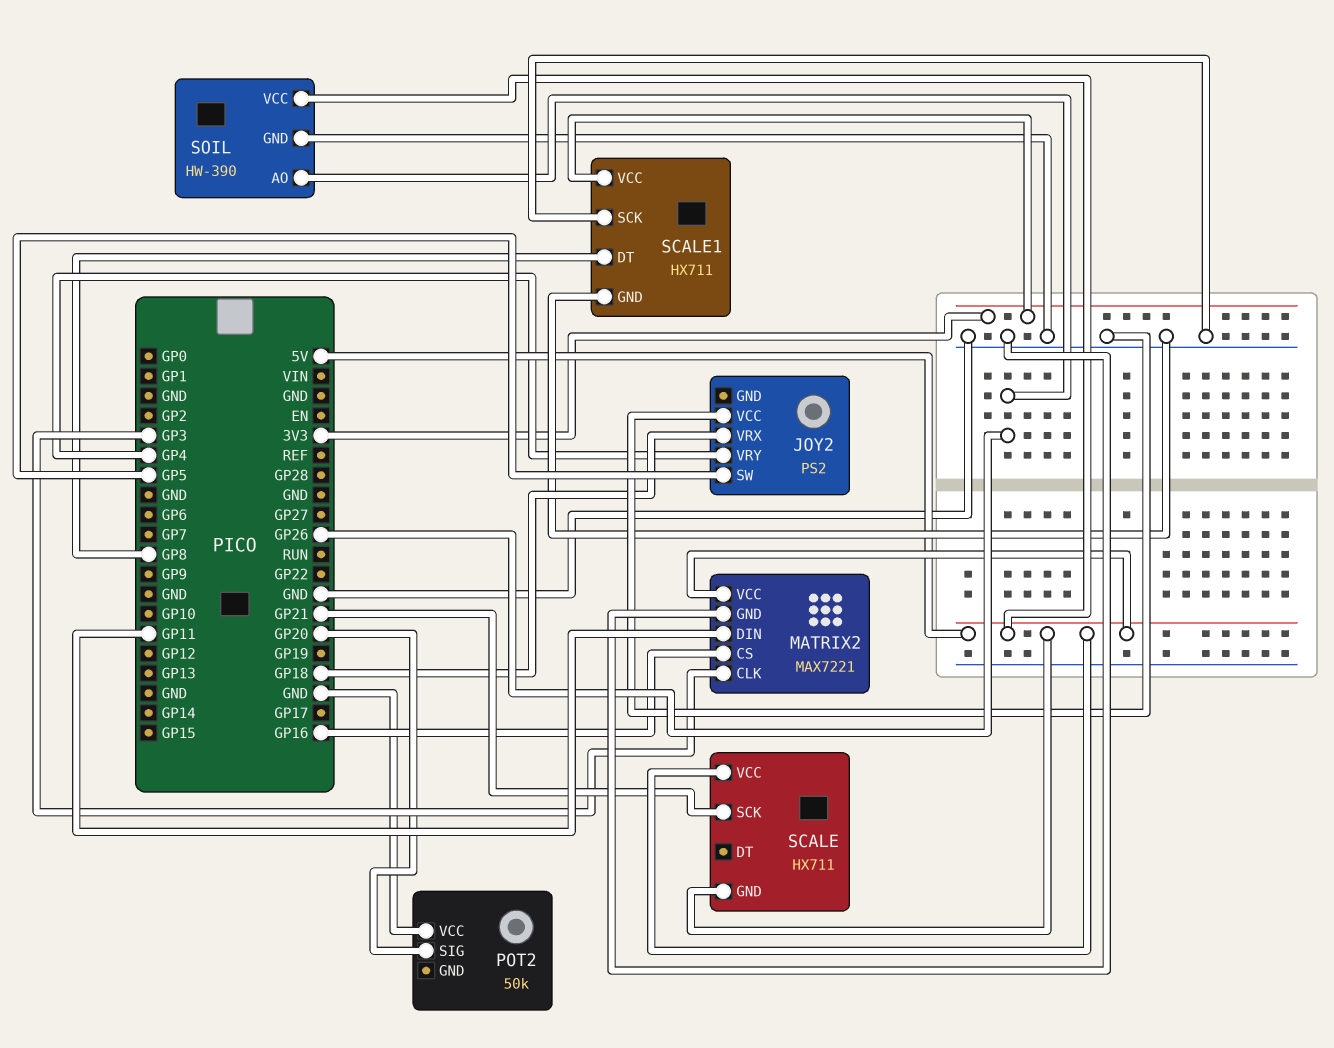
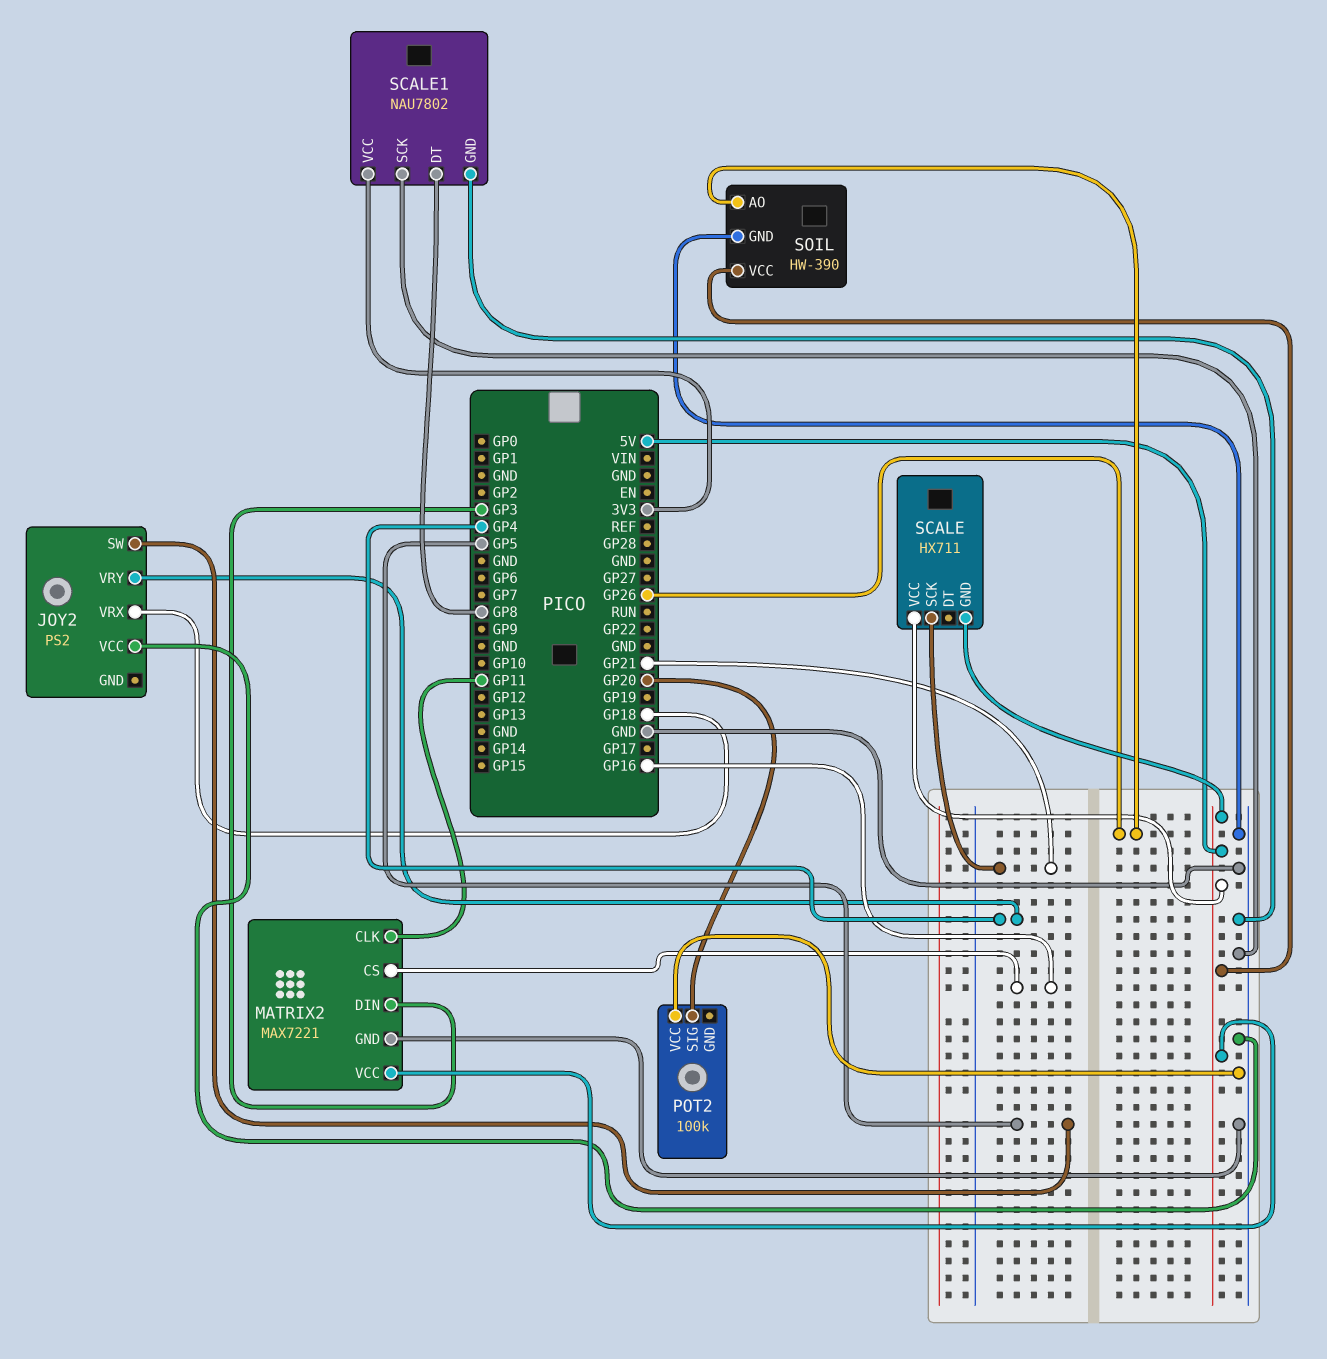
MATRIX2 pin CLK: GP3 -> GP11
MATRIX2 pin DIN: GP11 -> GP3
POT2: 50k -> 100k
SCALE1: HX711 -> NAU7802

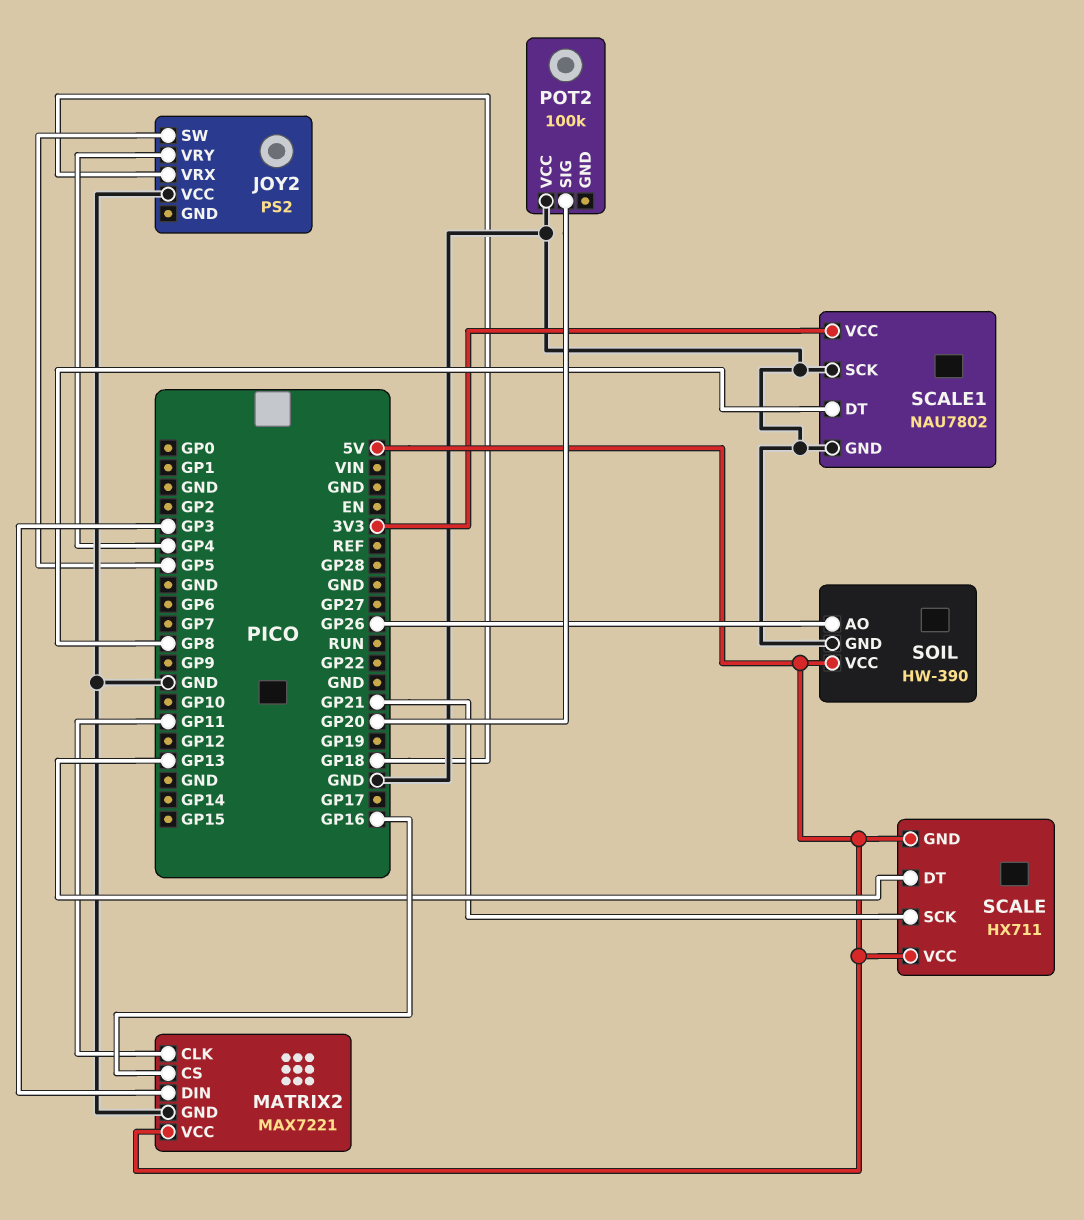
SCALE pin DT: none -> GP13

